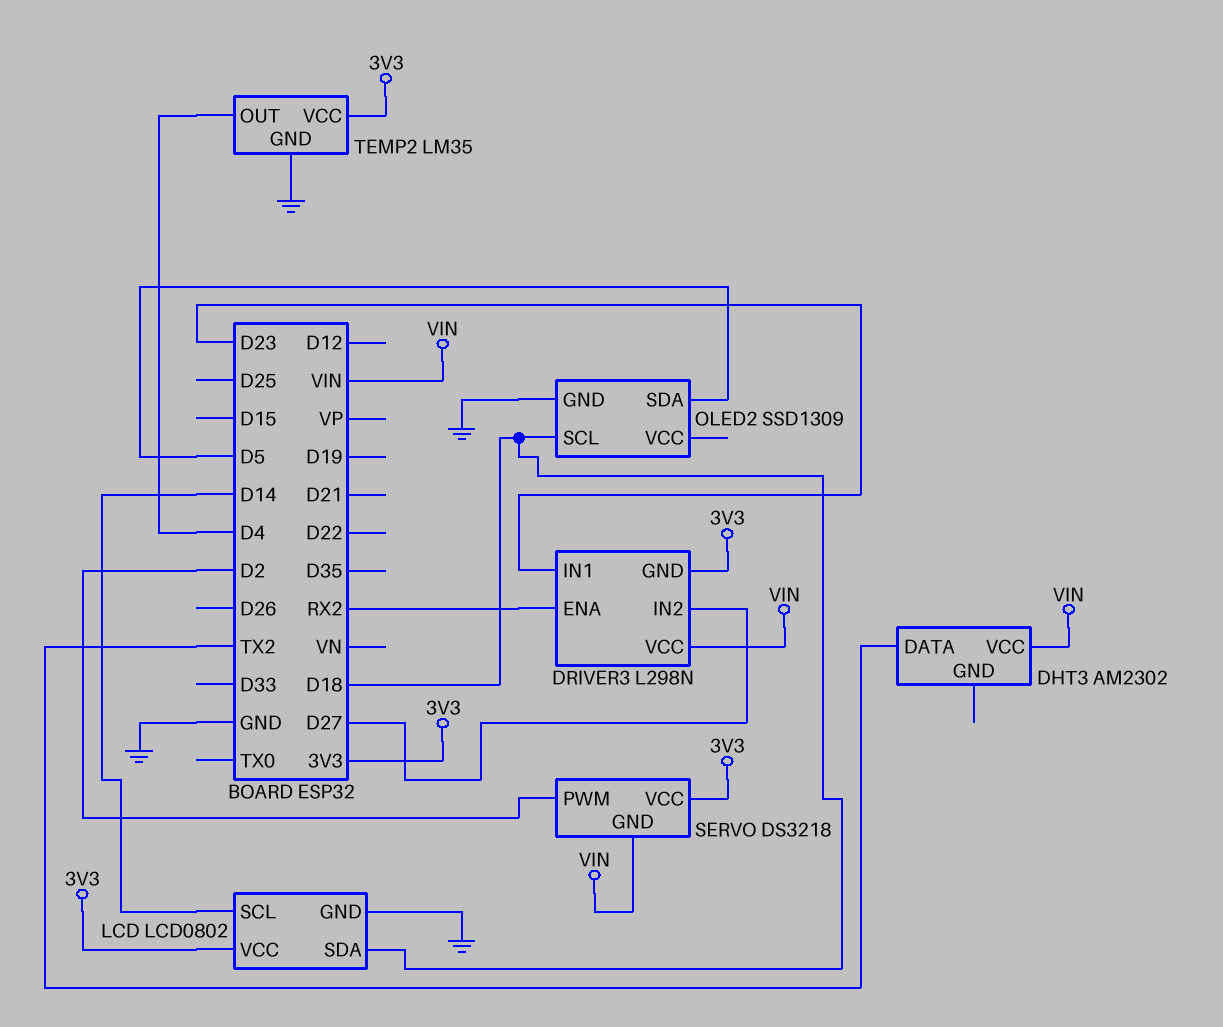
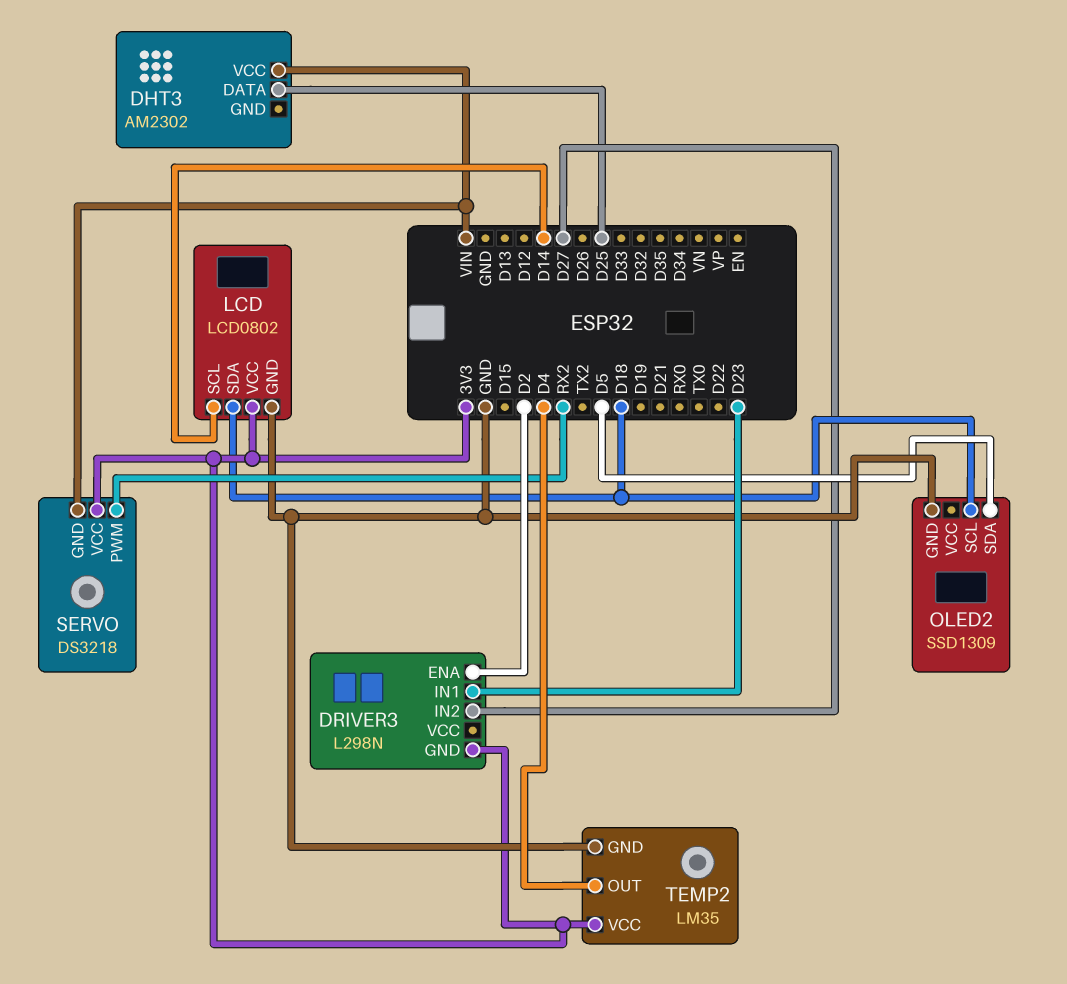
DHT3 pin DATA: TX2 -> D25
DRIVER3 pin ENA: RX2 -> D2
DRIVER3 pin VCC: VIN -> none
SERVO pin PWM: D2 -> RX2

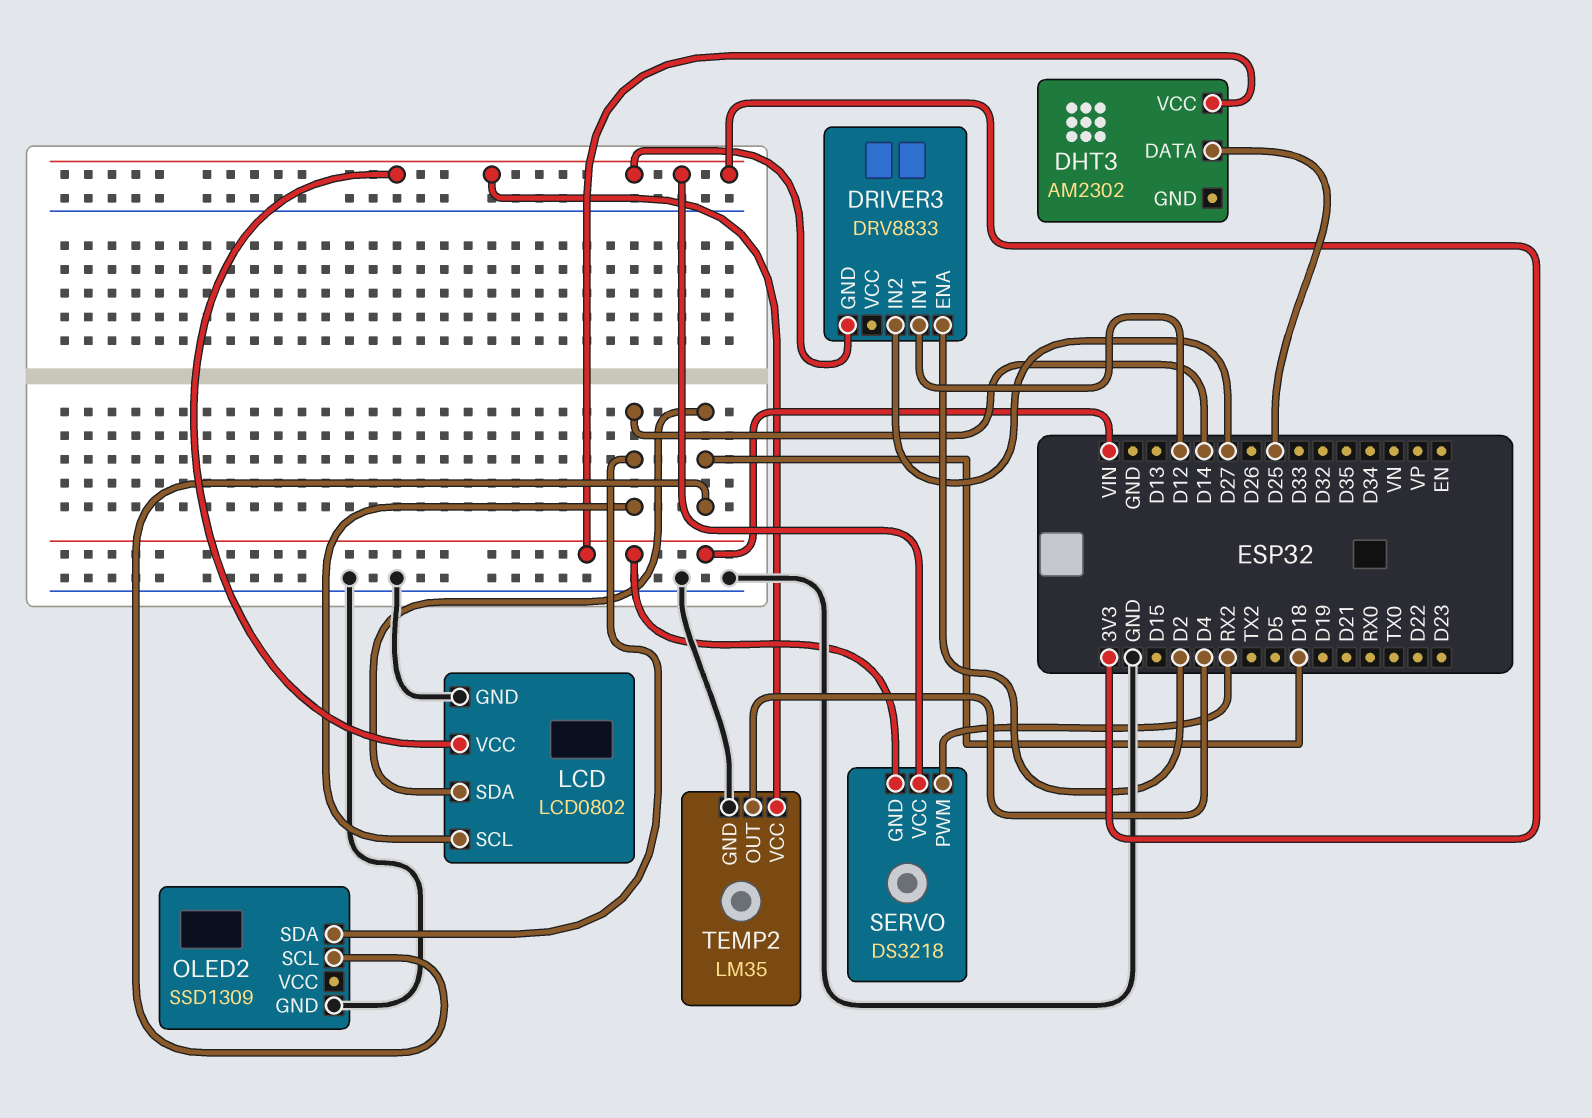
DRIVER3: L298N -> DRV8833
DRIVER3 pin IN1: D23 -> D12
OLED2 pin SDA: D5 -> D14

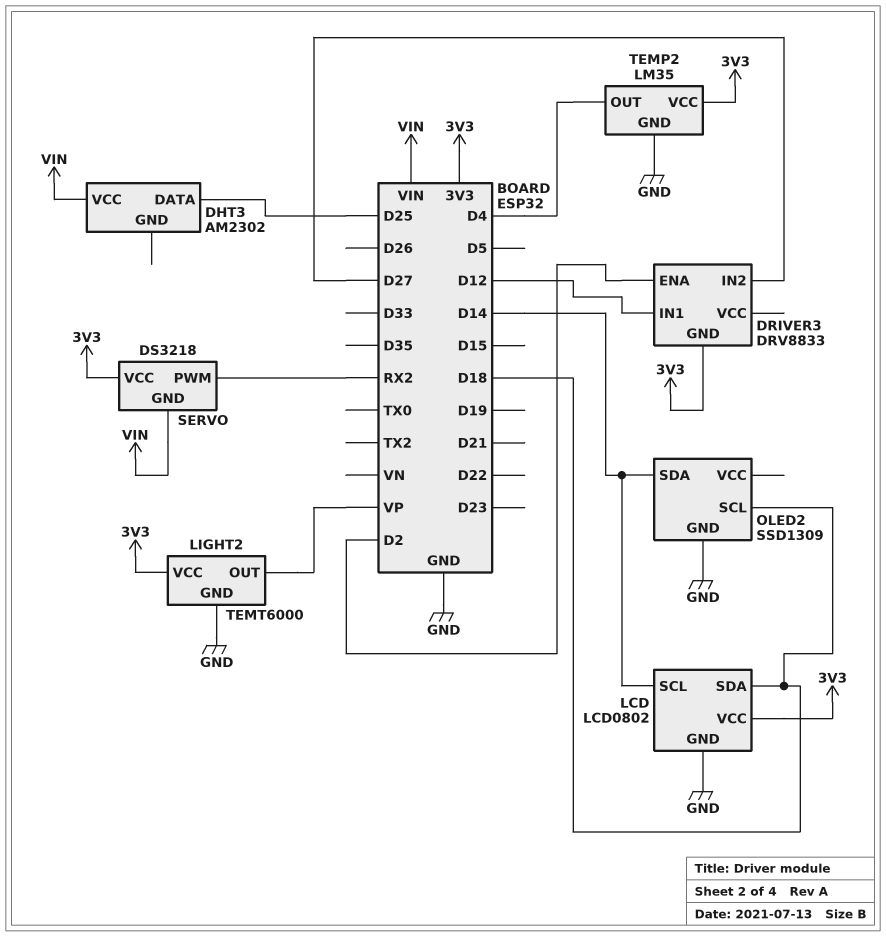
LIGHT2: none -> TEMT6000
LIGHT2 pin GND: none -> GND
LIGHT2 pin OUT: none -> VP
LIGHT2 pin VCC: none -> 3V3

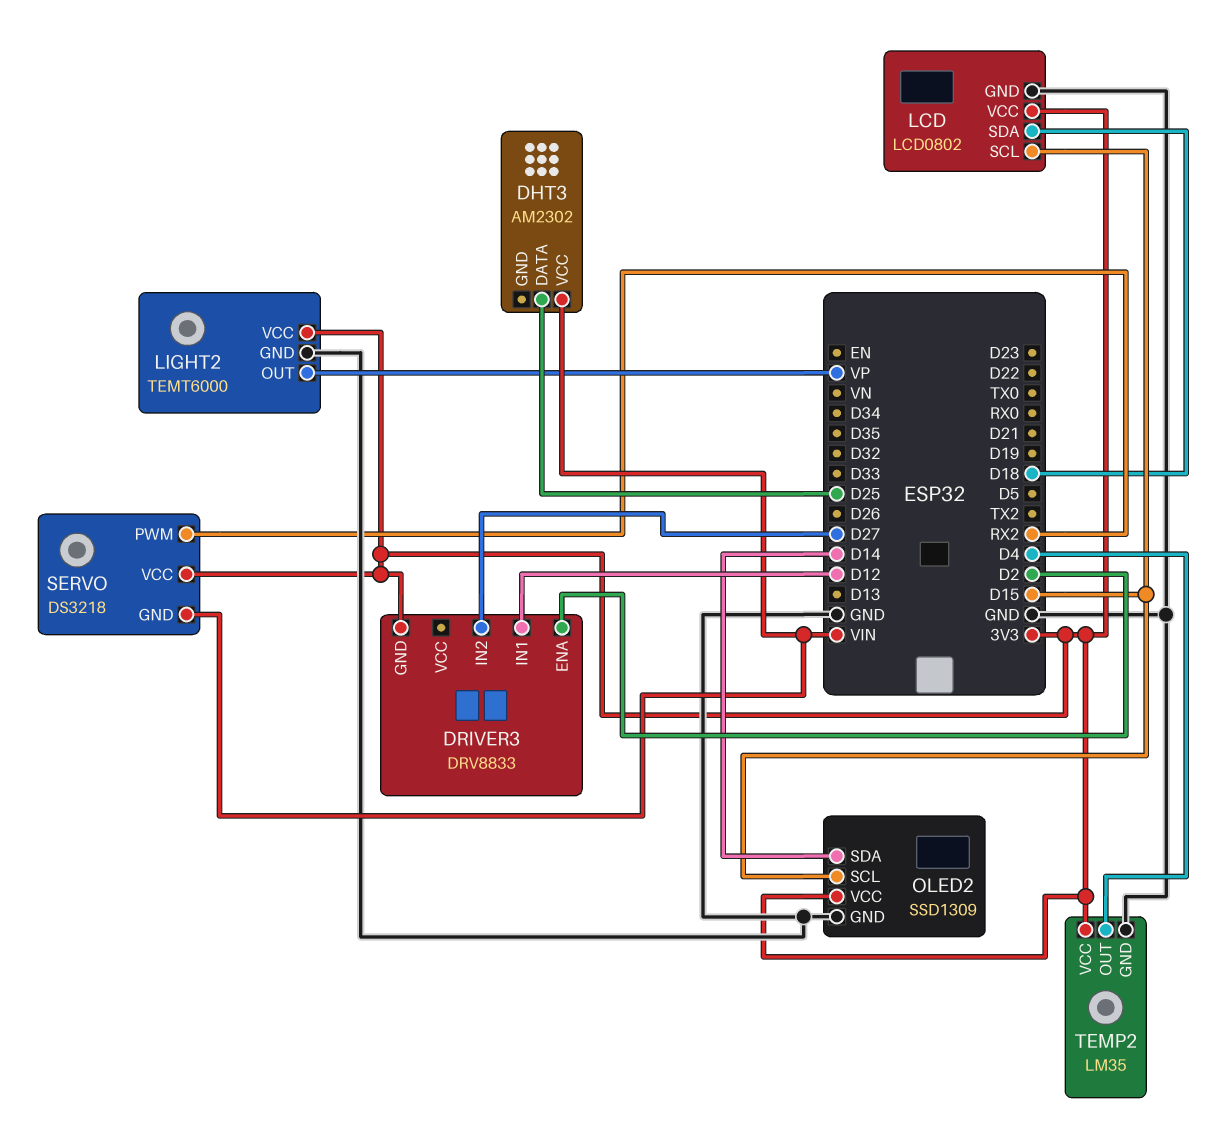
LCD pin SCL: D14 -> D15
OLED2 pin SCL: D18 -> D15
OLED2 pin VCC: none -> 3V3

